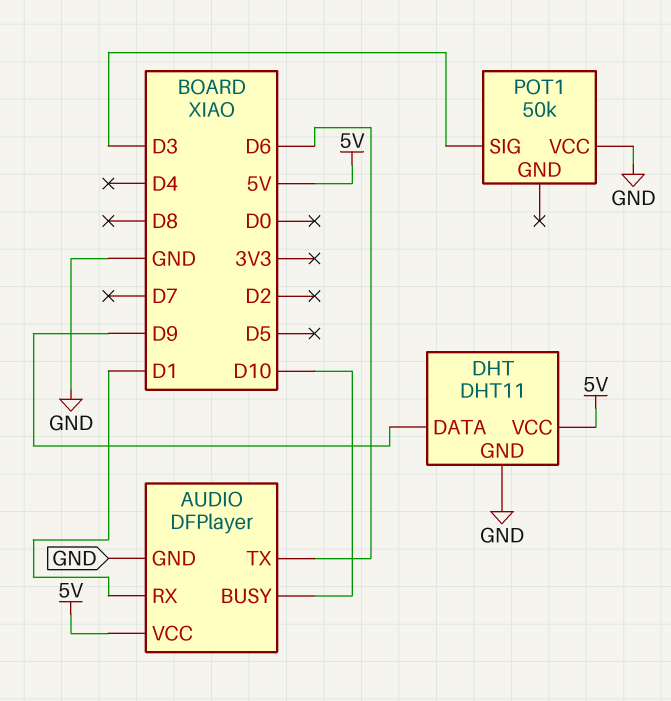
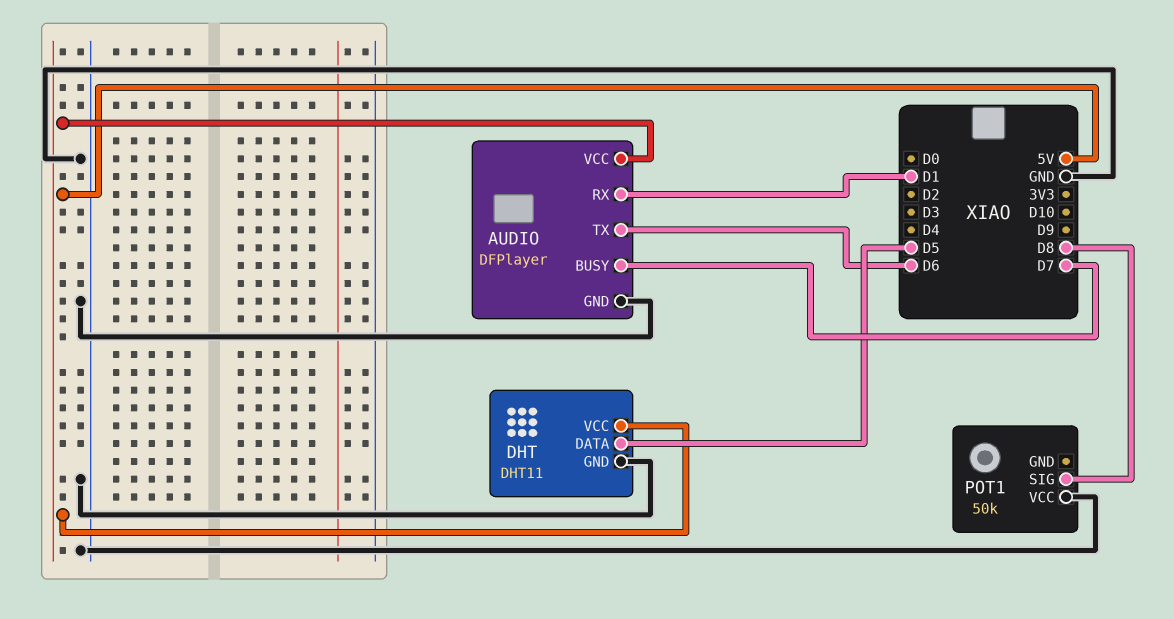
AUDIO pin BUSY: D10 -> D7
DHT pin DATA: D9 -> D5
POT1 pin SIG: D3 -> D8

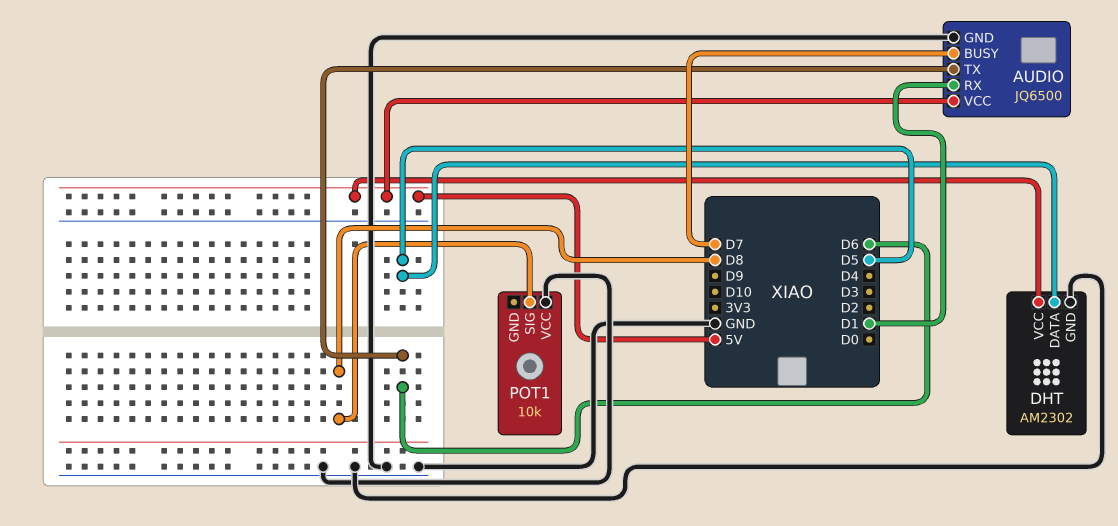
AUDIO: DFPlayer -> JQ6500
DHT: DHT11 -> AM2302
POT1: 50k -> 10k

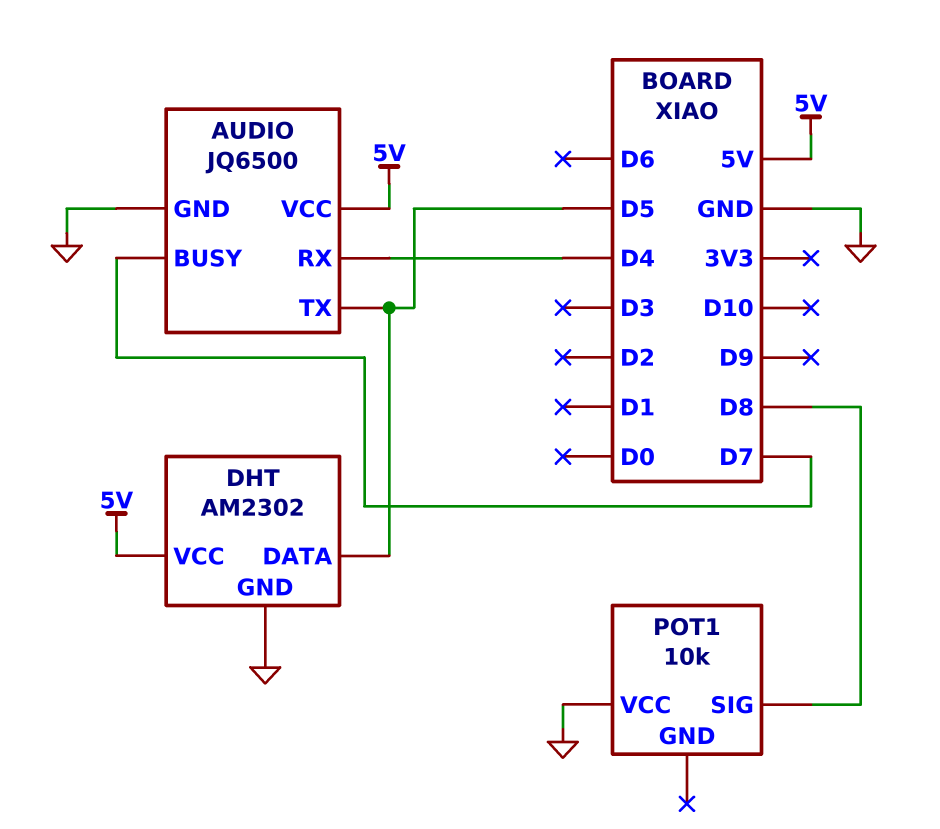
AUDIO pin RX: D1 -> D4
AUDIO pin TX: D6 -> D5

